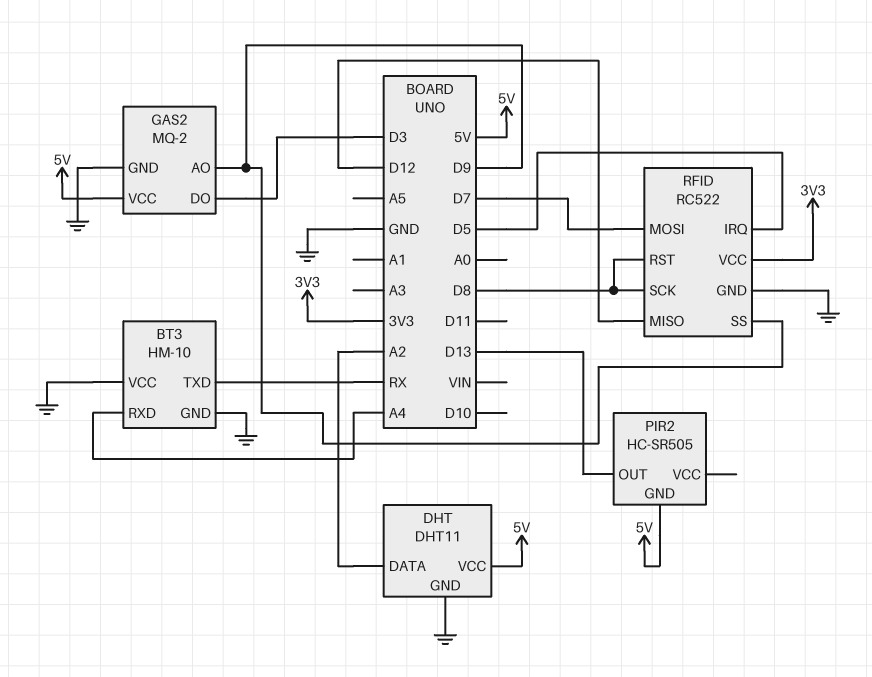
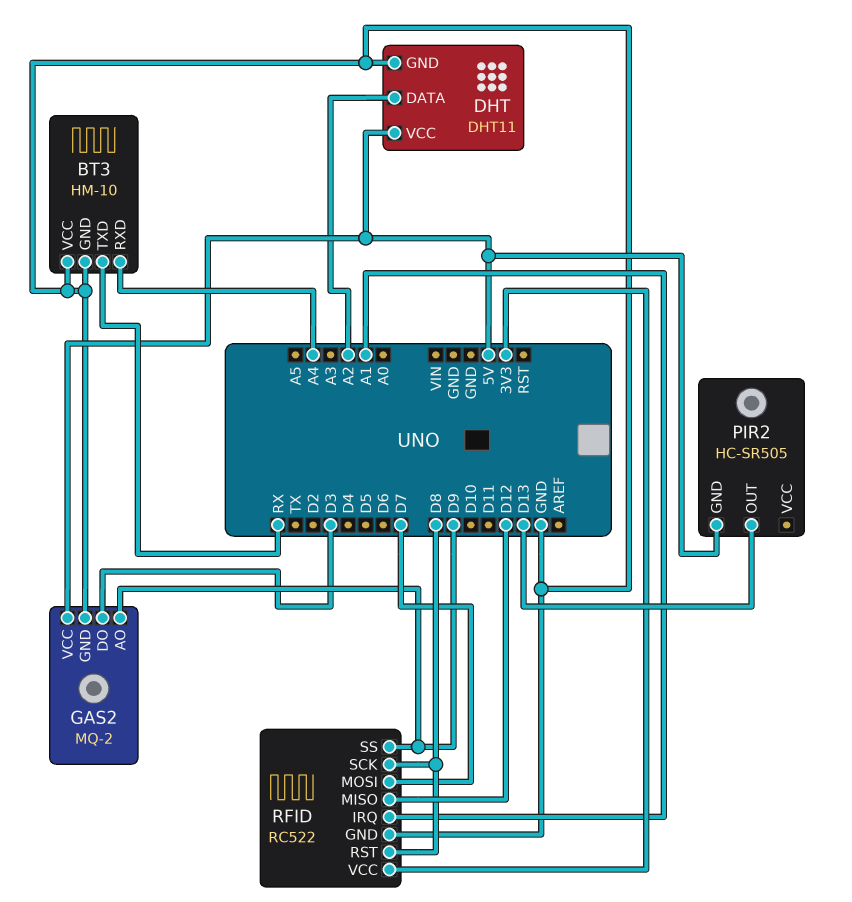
RFID pin IRQ: D5 -> A1

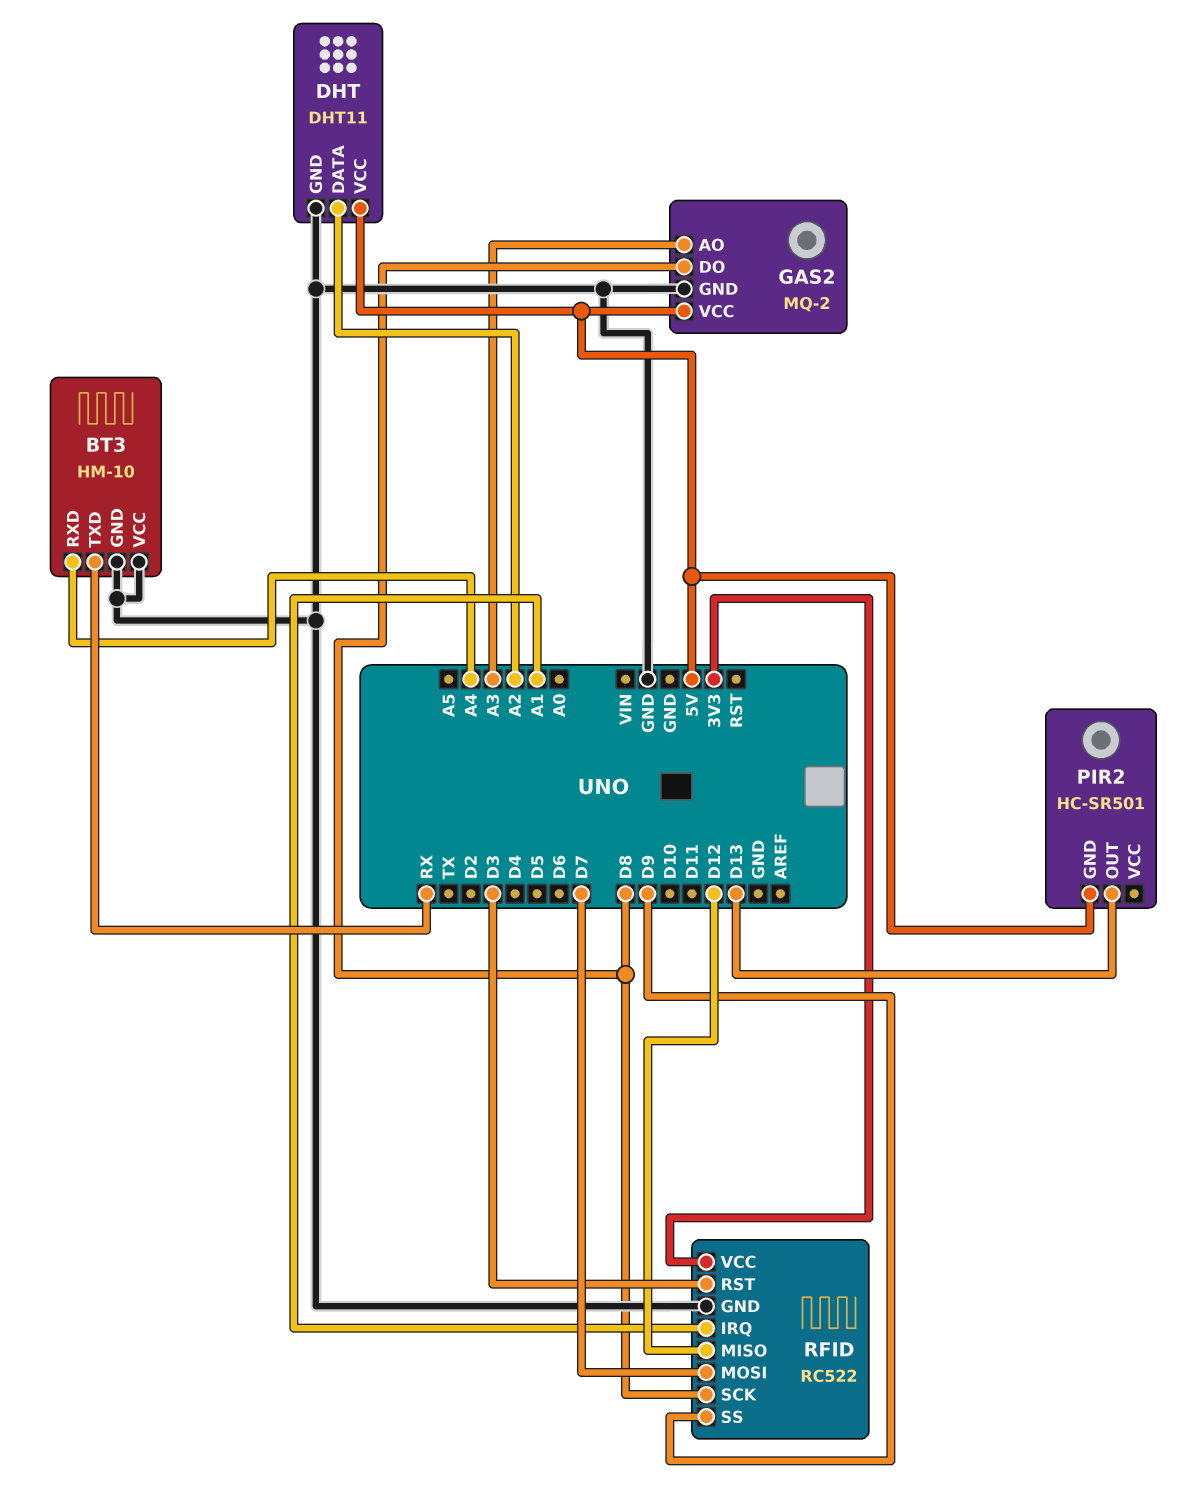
GAS2 pin AO: D9 -> A3
GAS2 pin DO: D3 -> D8
PIR2: HC-SR505 -> HC-SR501
RFID pin RST: D8 -> D3

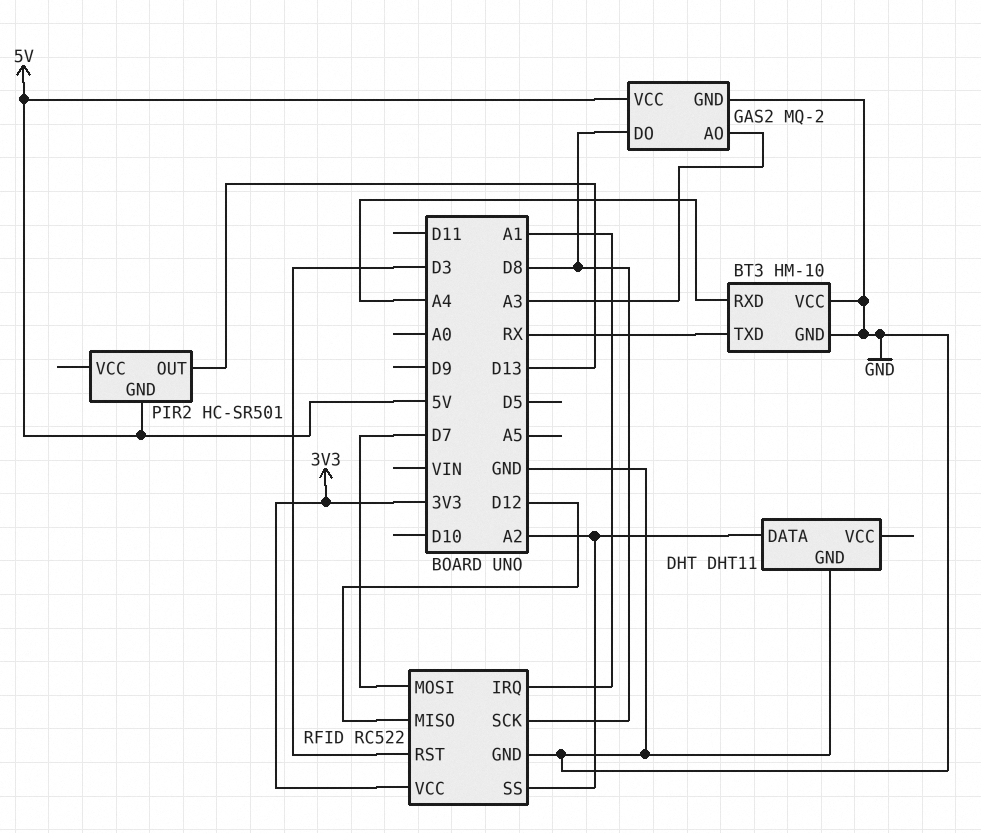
DHT pin VCC: 5V -> none
RFID pin SS: D9 -> A2

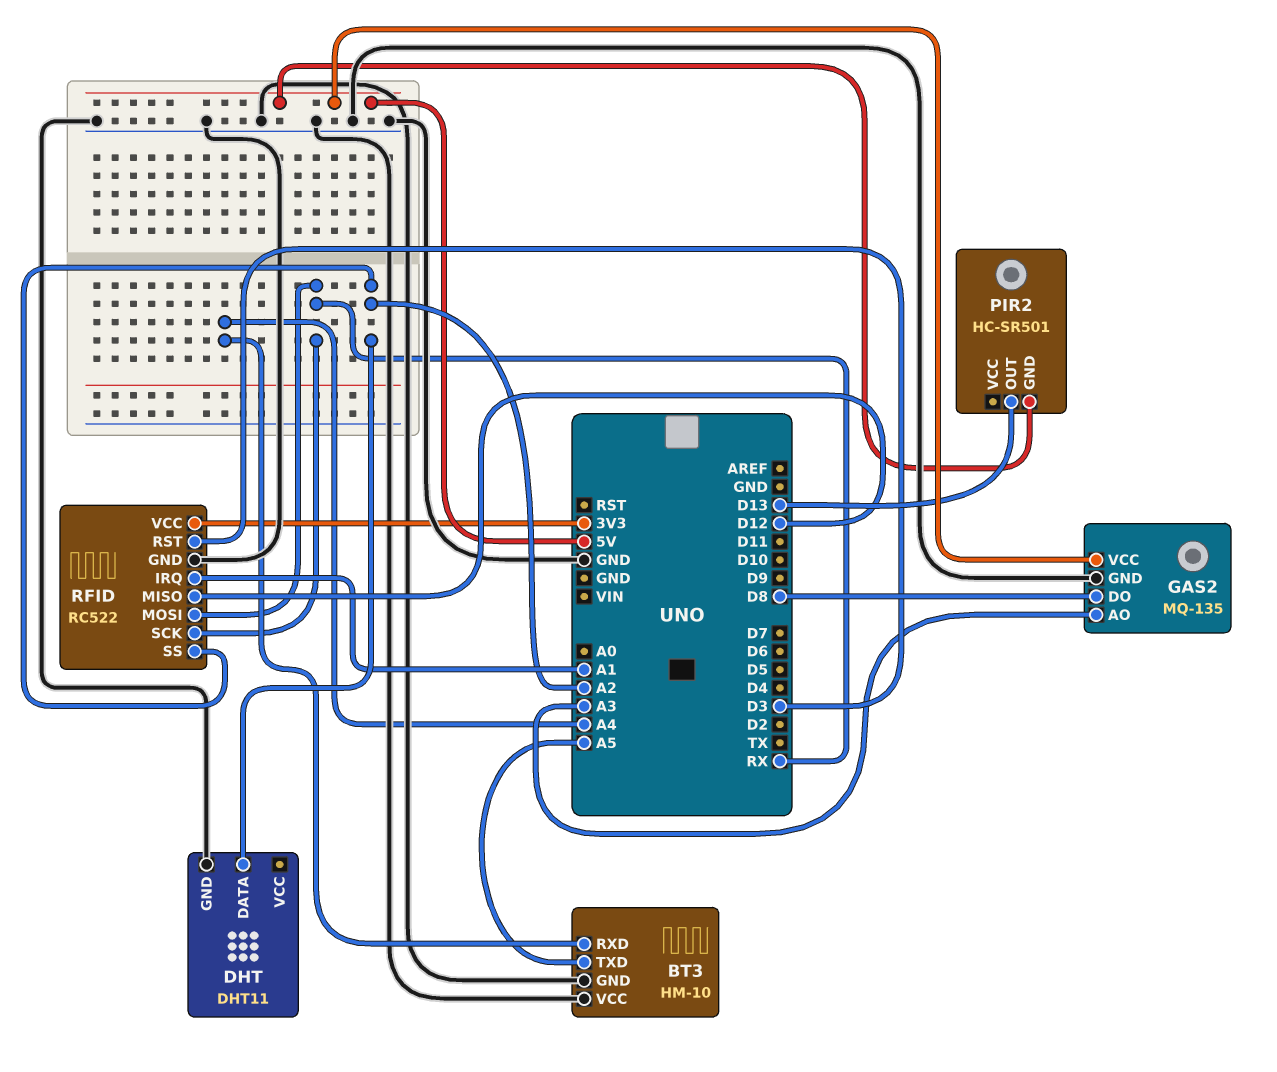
BT3 pin TXD: RX -> A5
GAS2: MQ-2 -> MQ-135
RFID pin MOSI: D7 -> RX
RFID pin SCK: D8 -> RX

